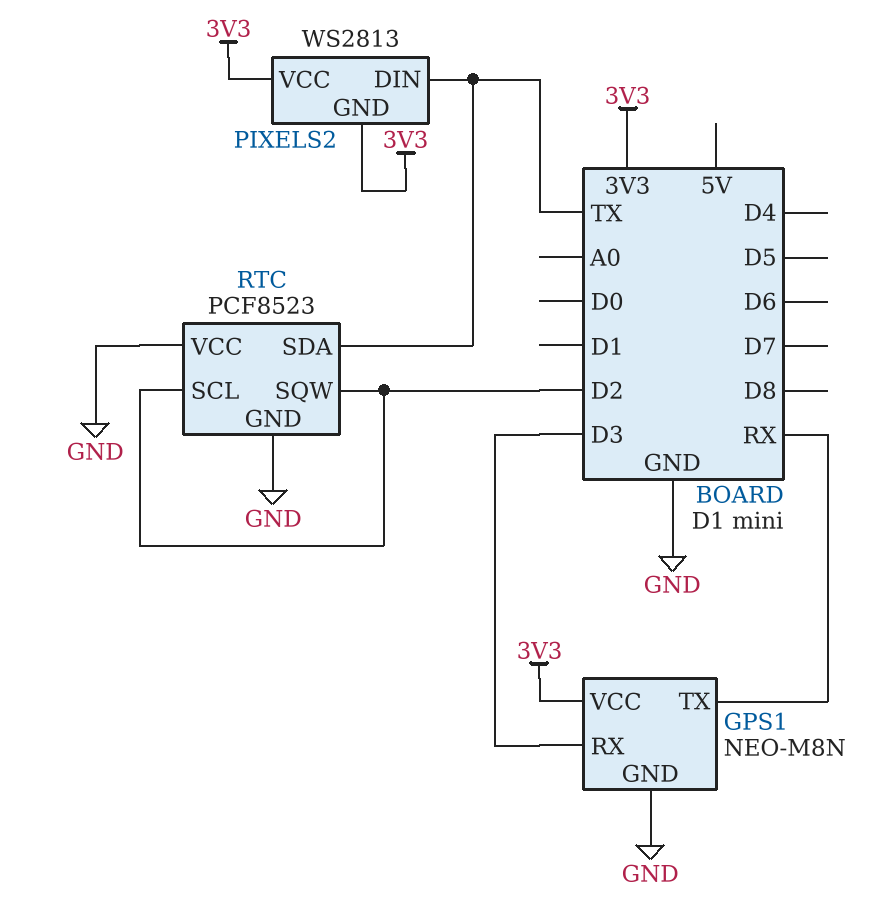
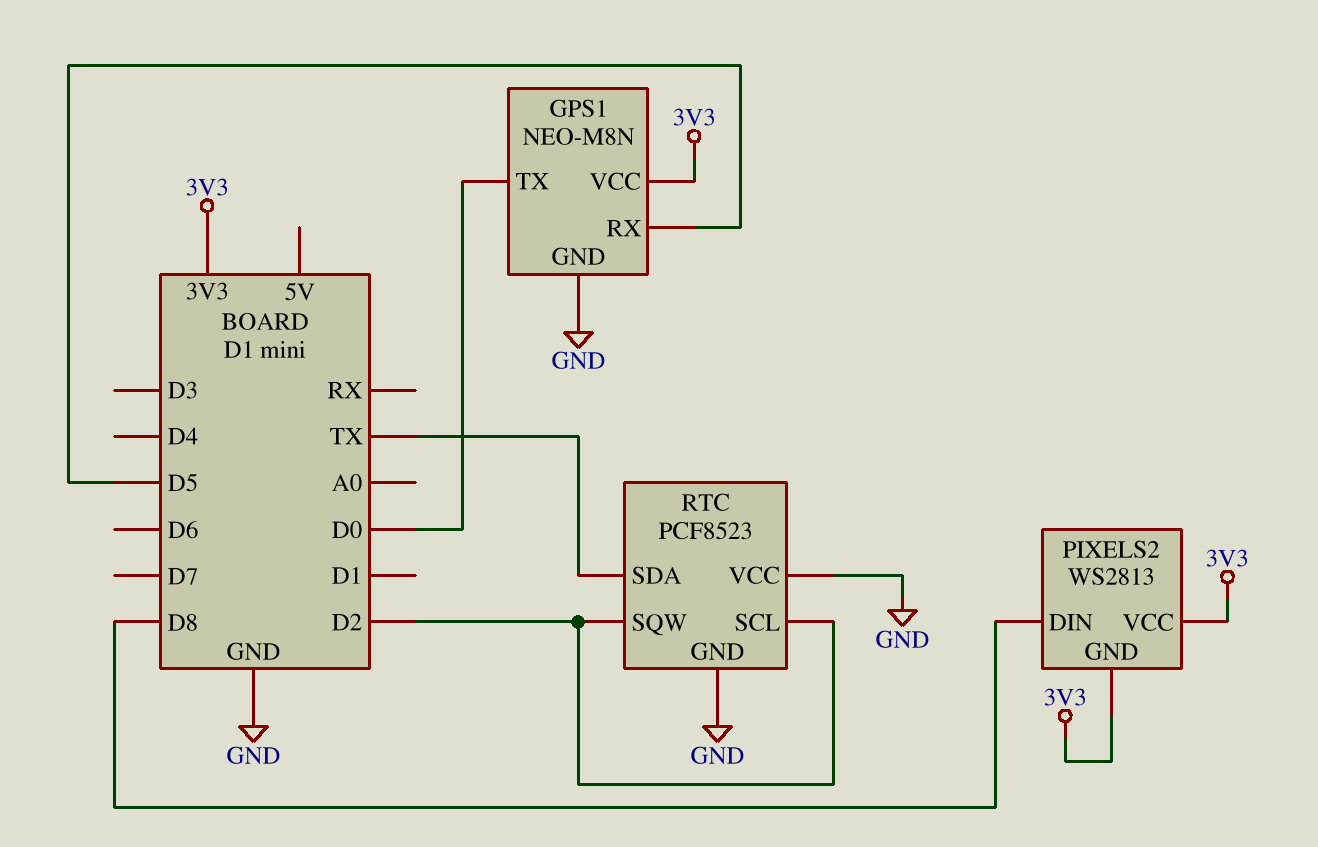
GPS1 pin RX: D3 -> D5
GPS1 pin TX: RX -> D0
PIXELS2 pin DIN: TX -> D8

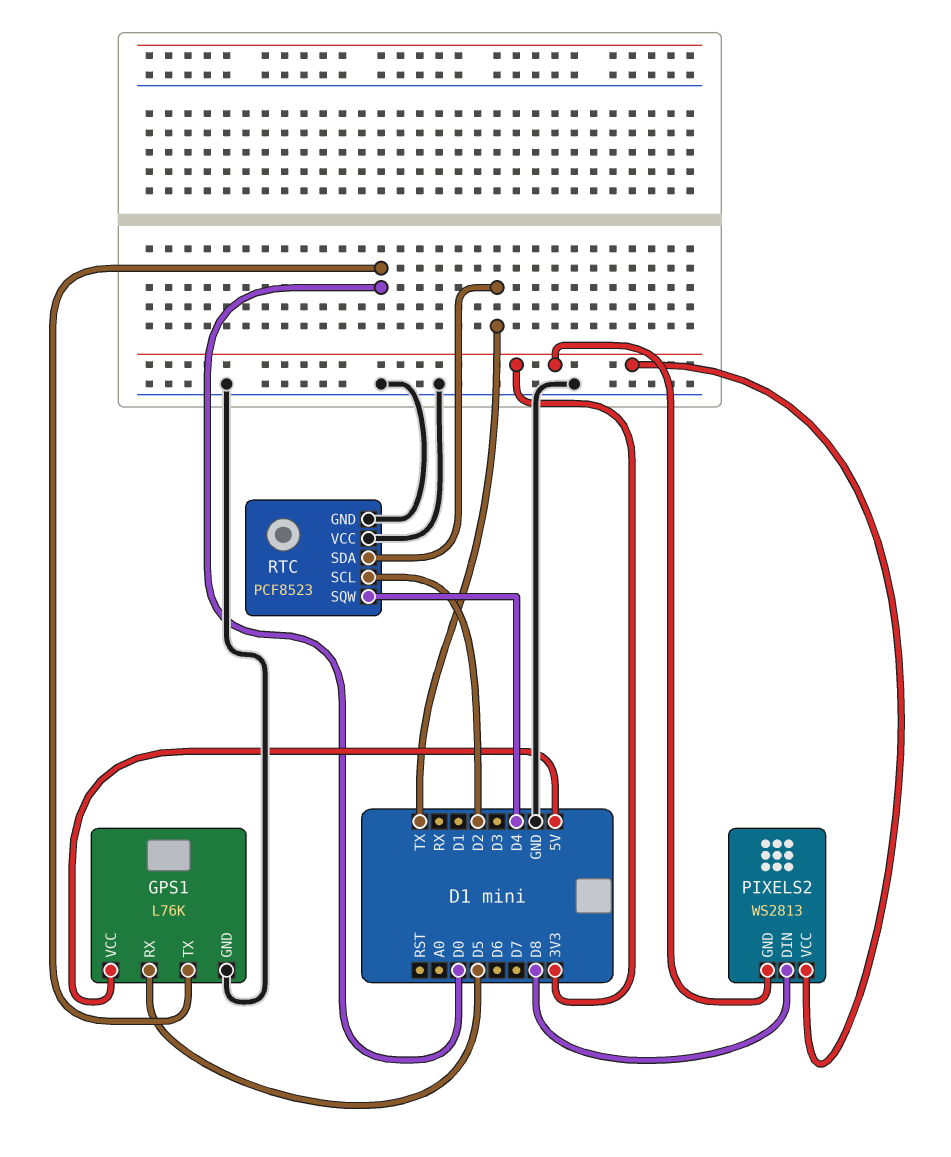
GPS1: NEO-M8N -> L76K
GPS1 pin VCC: 3V3 -> 5V
RTC pin SQW: D2 -> D4

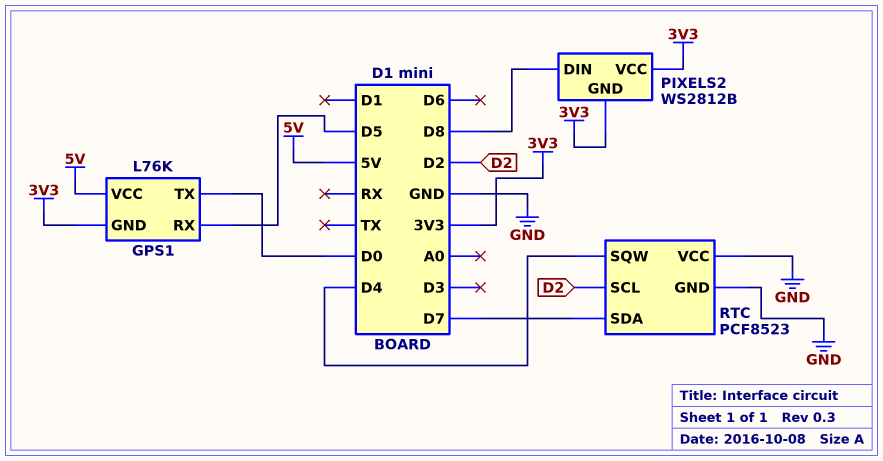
GPS1 pin GND: GND -> 3V3
PIXELS2: WS2813 -> WS2812B
RTC pin SDA: TX -> D7

